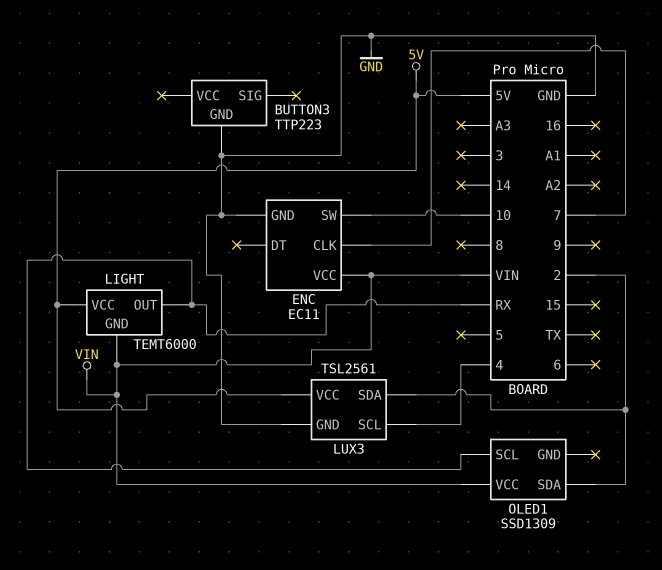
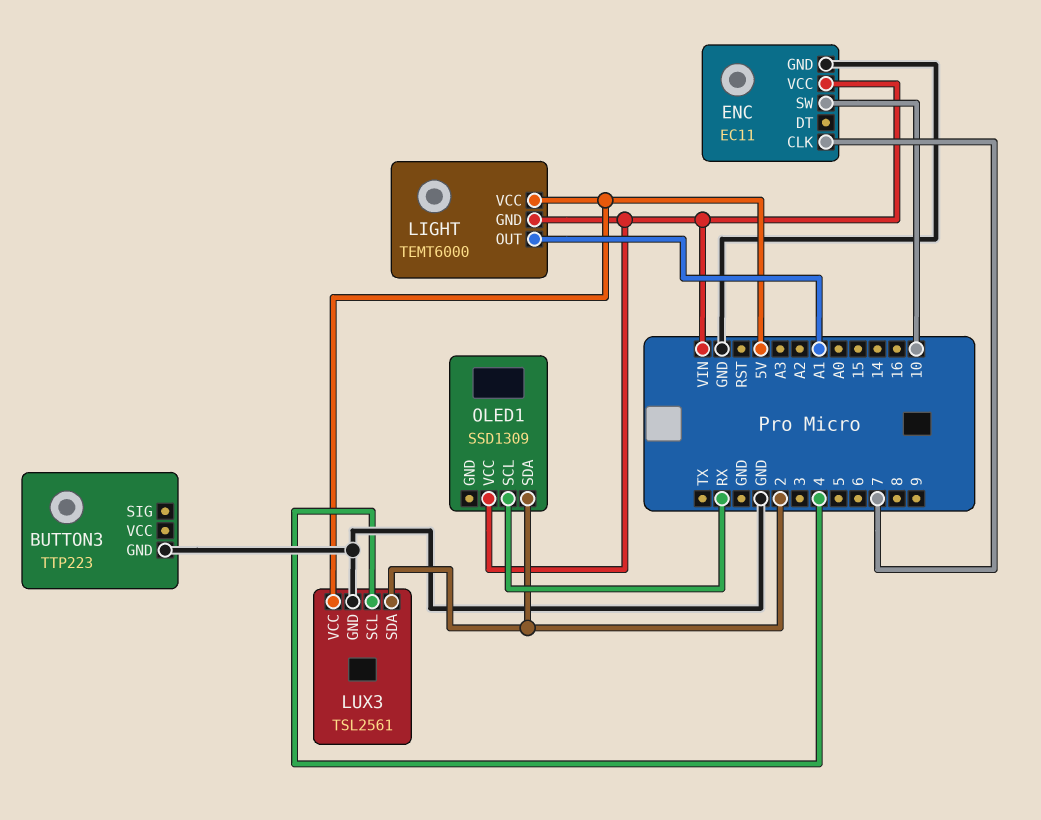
LIGHT pin OUT: RX -> A1

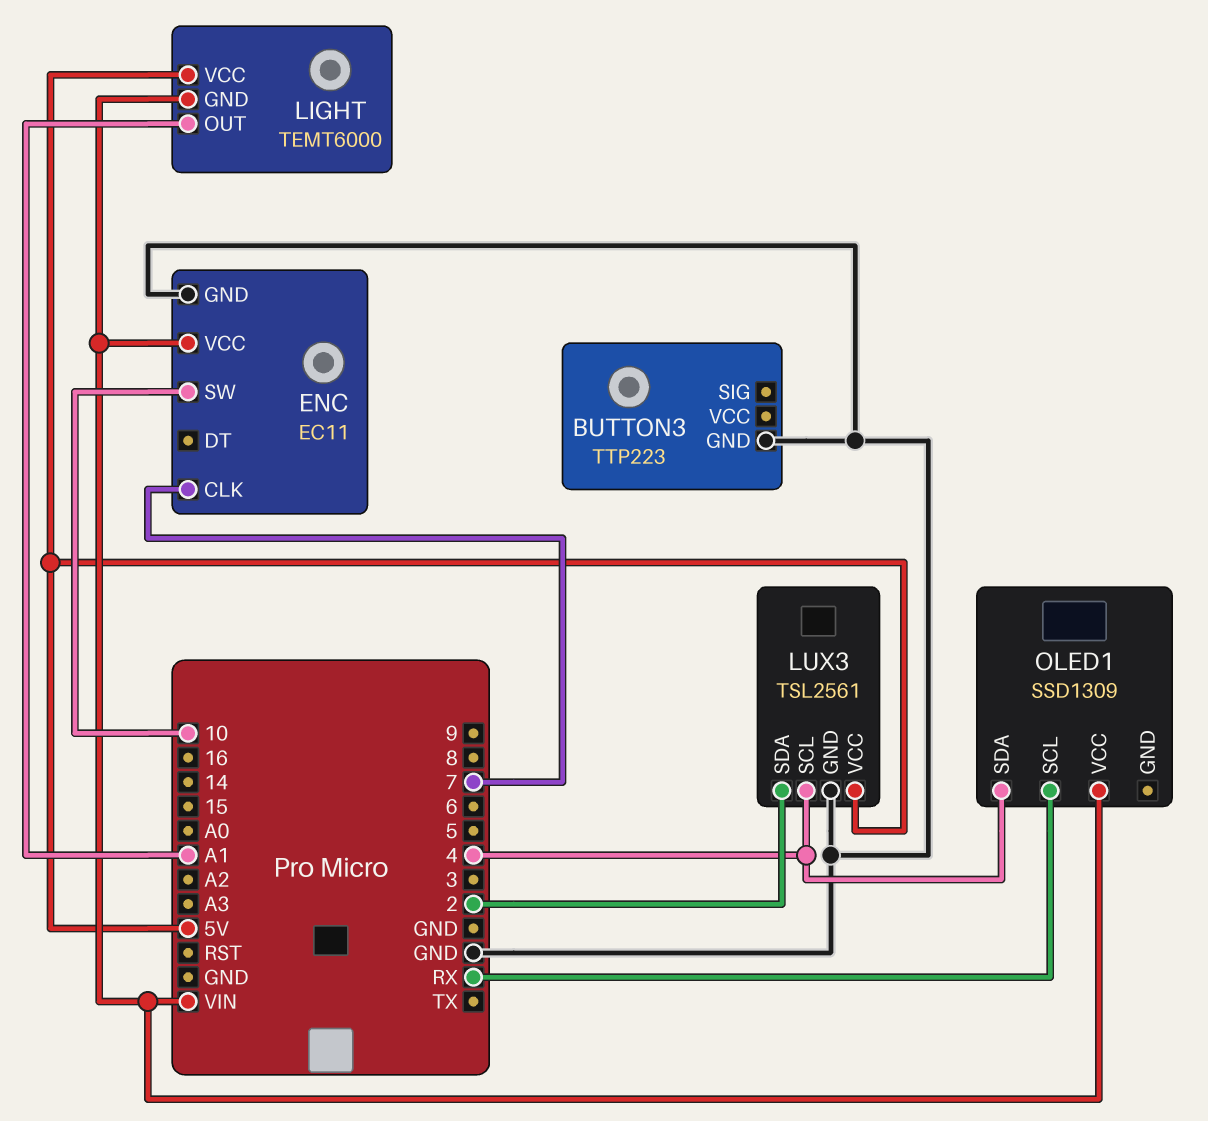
OLED1 pin SDA: 2 -> 4

